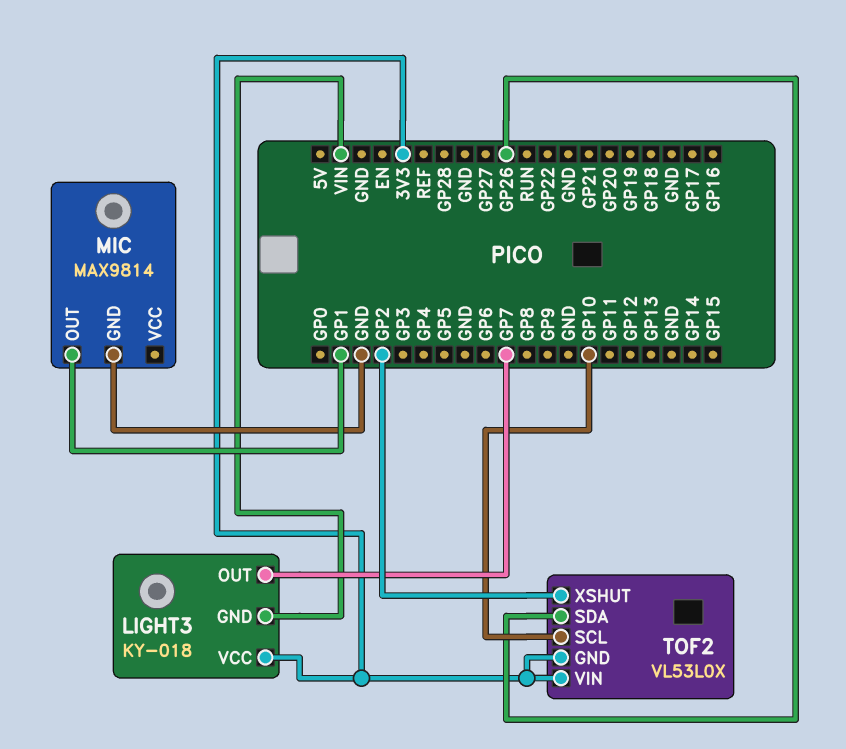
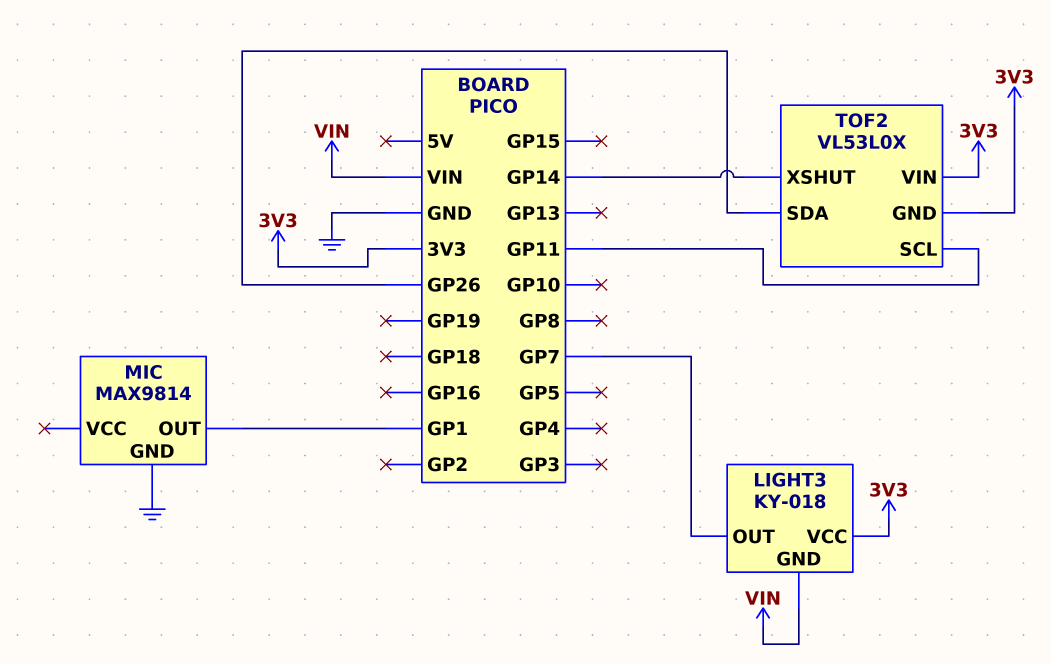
TOF2 pin SCL: GP10 -> GP11
TOF2 pin XSHUT: GP2 -> GP14

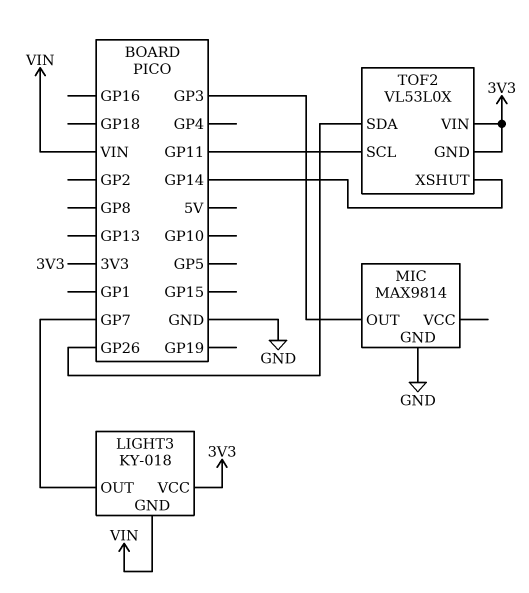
MIC pin OUT: GP1 -> GP3

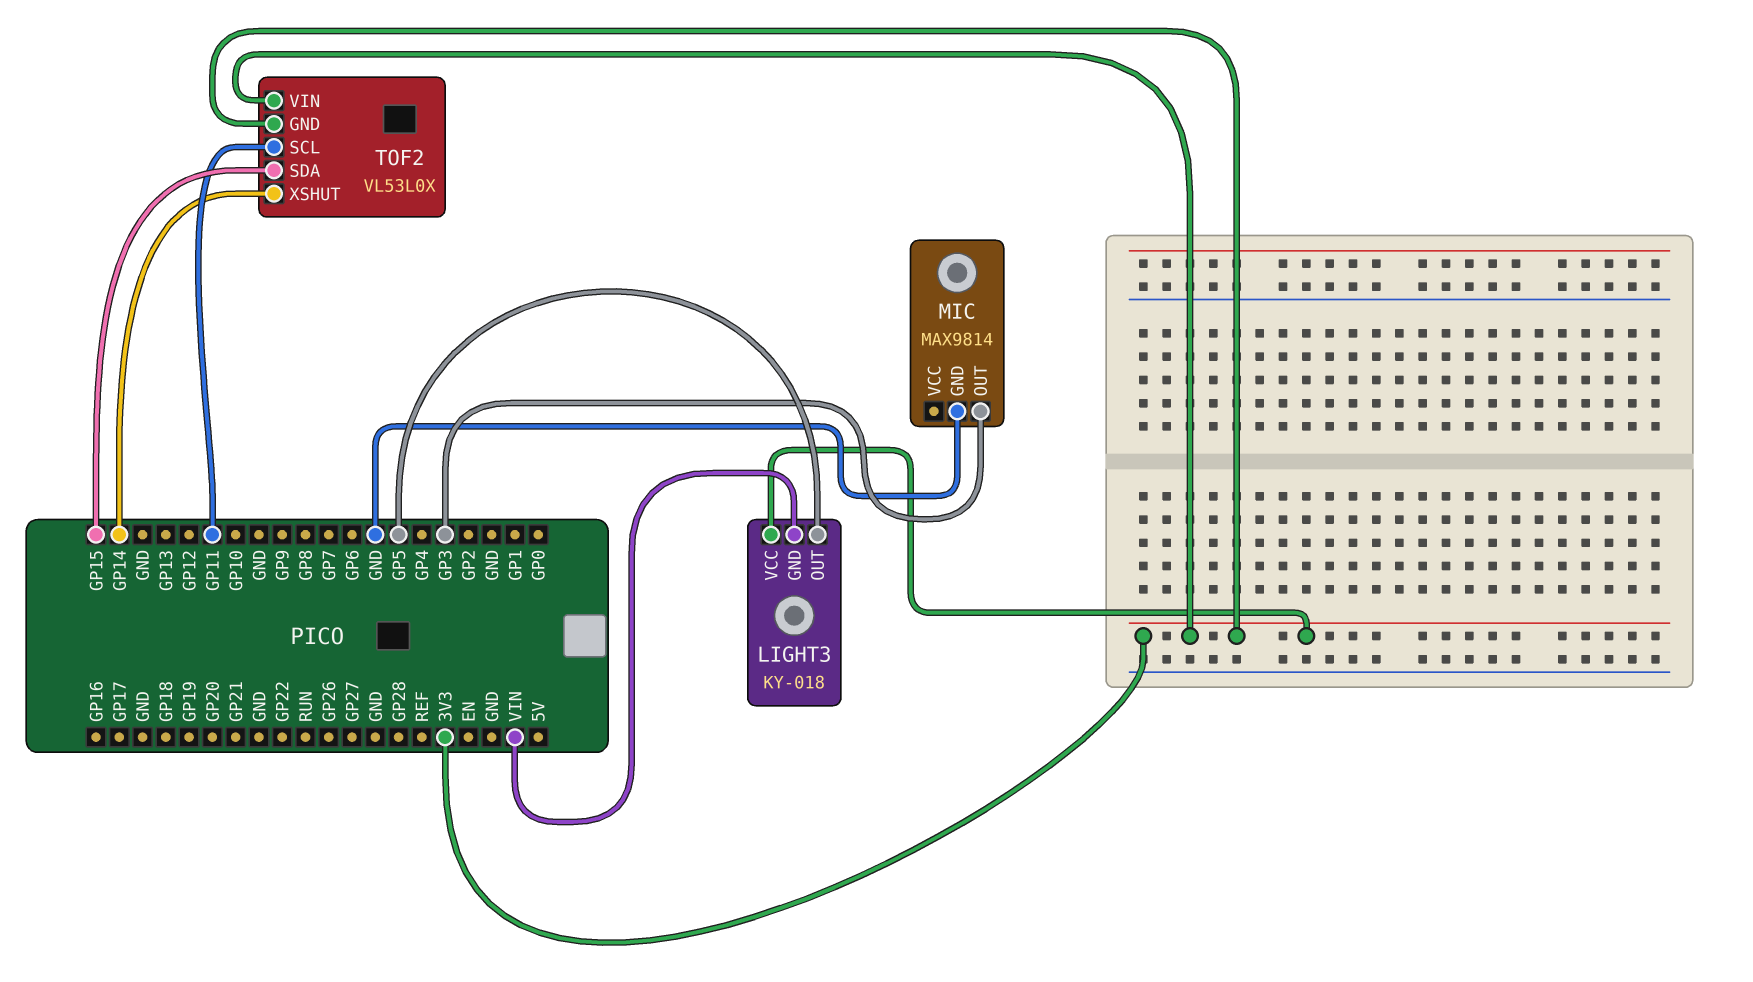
LIGHT3 pin OUT: GP7 -> GP5
TOF2 pin SDA: GP26 -> GP15

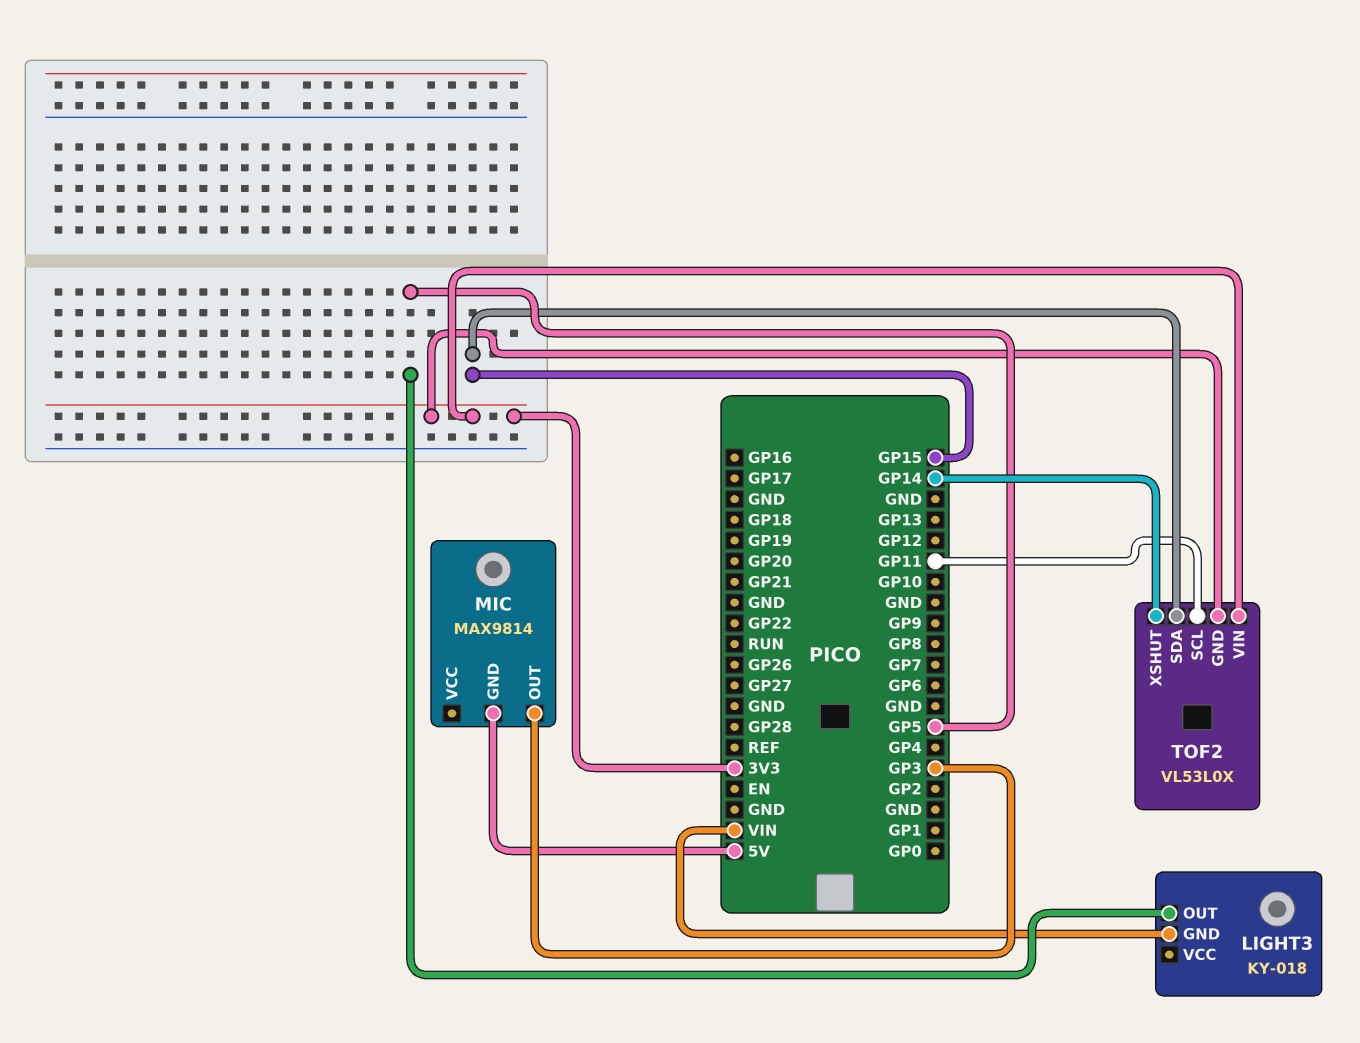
LIGHT3 pin VCC: 3V3 -> none
MIC pin GND: GND -> 5V

